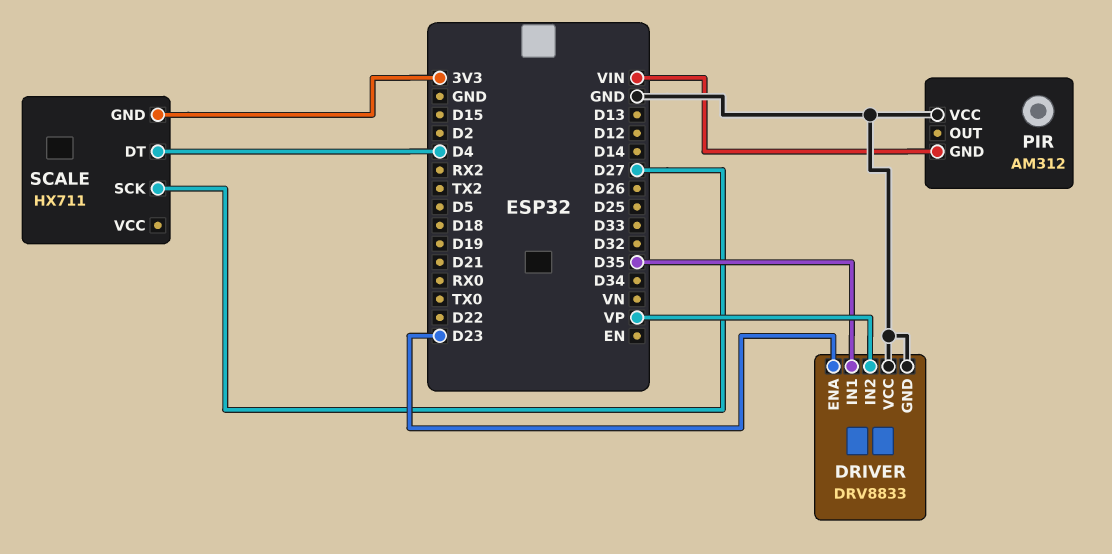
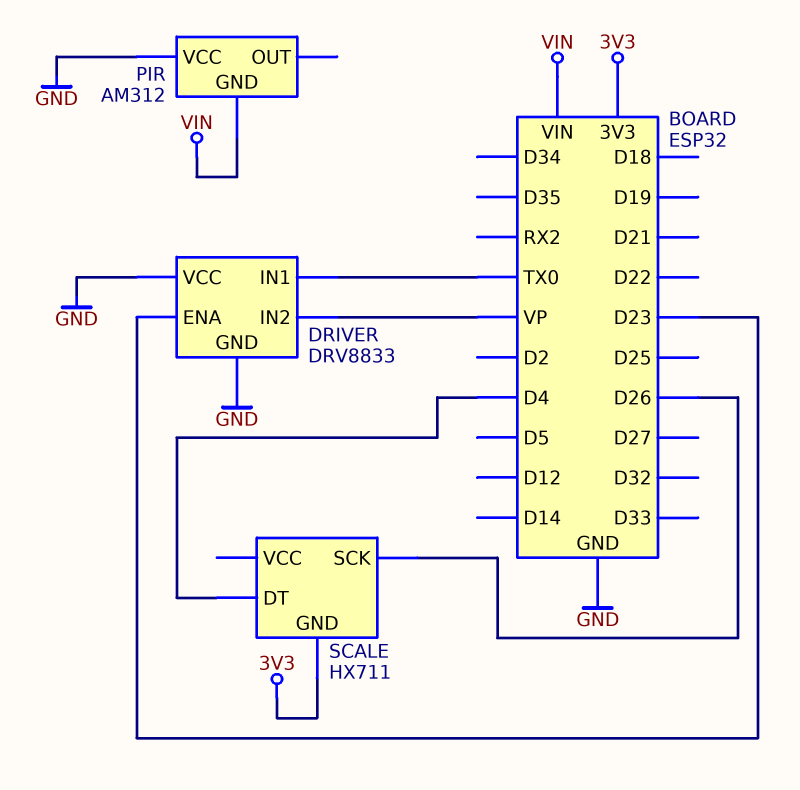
DRIVER pin IN1: D35 -> TX0
SCALE pin SCK: D27 -> D26

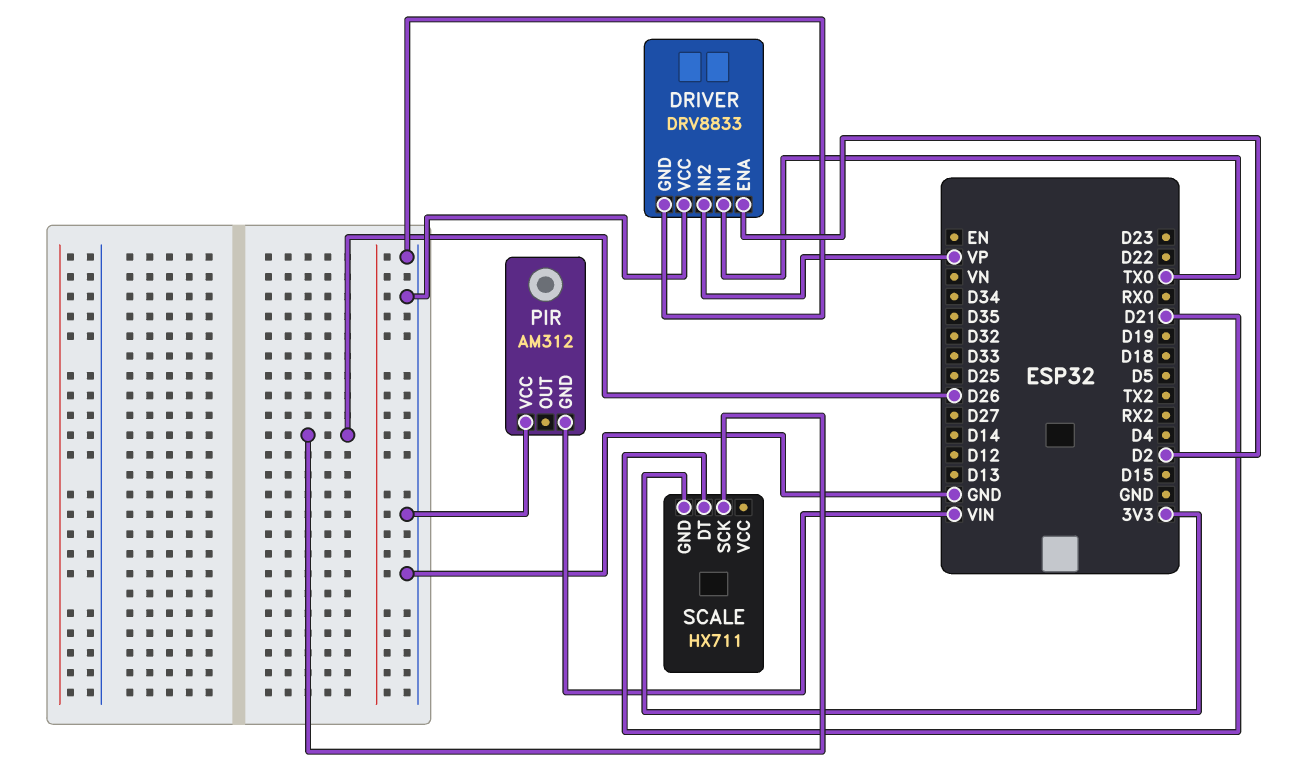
DRIVER pin ENA: D23 -> D2
SCALE pin DT: D4 -> D21

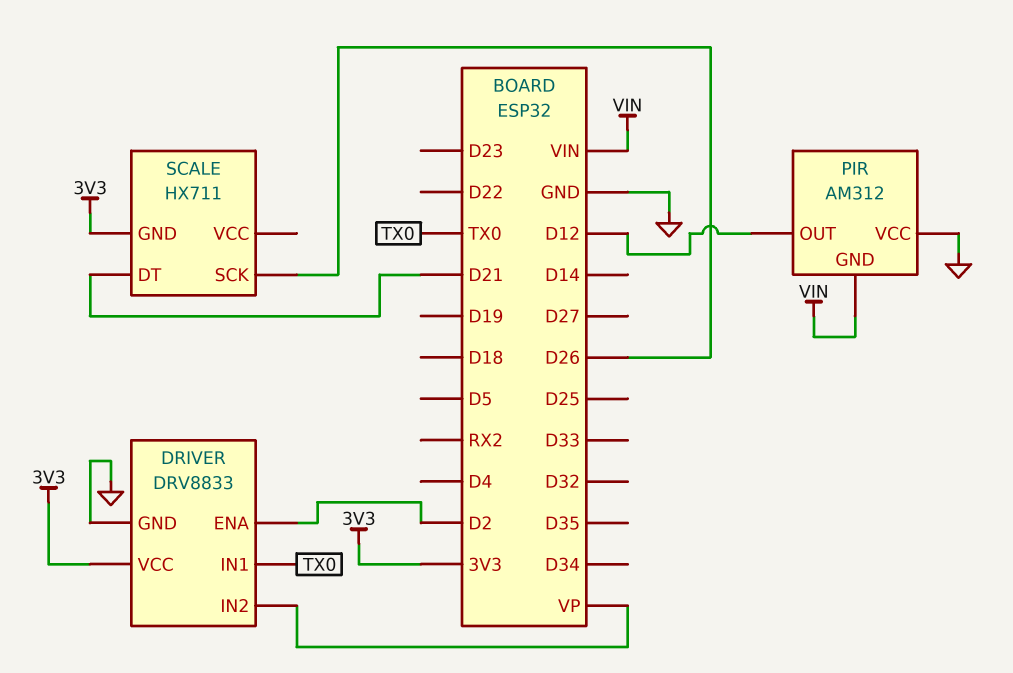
DRIVER pin VCC: GND -> 3V3
PIR pin OUT: none -> D12

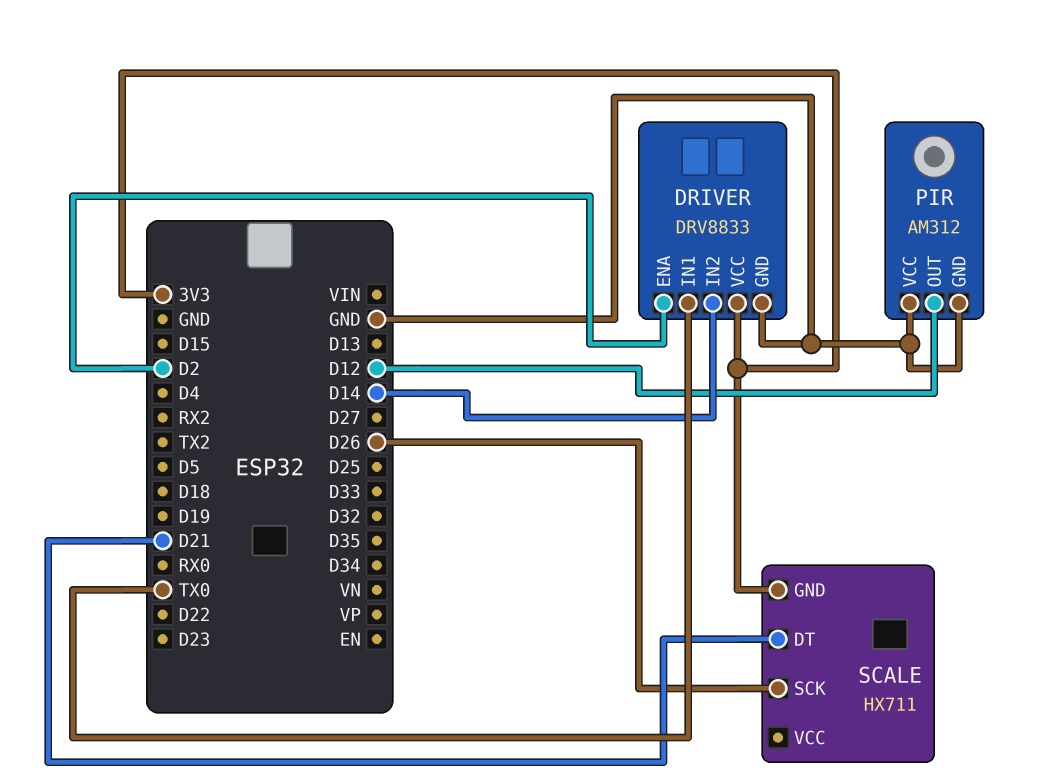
DRIVER pin IN2: VP -> D14
PIR pin GND: VIN -> GND

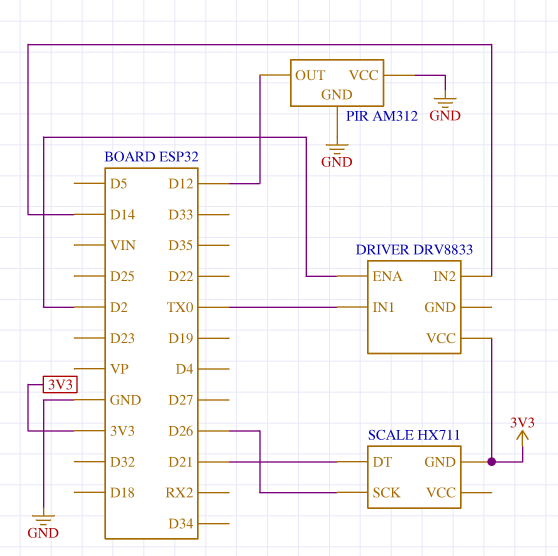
DRIVER pin GND: GND -> none

